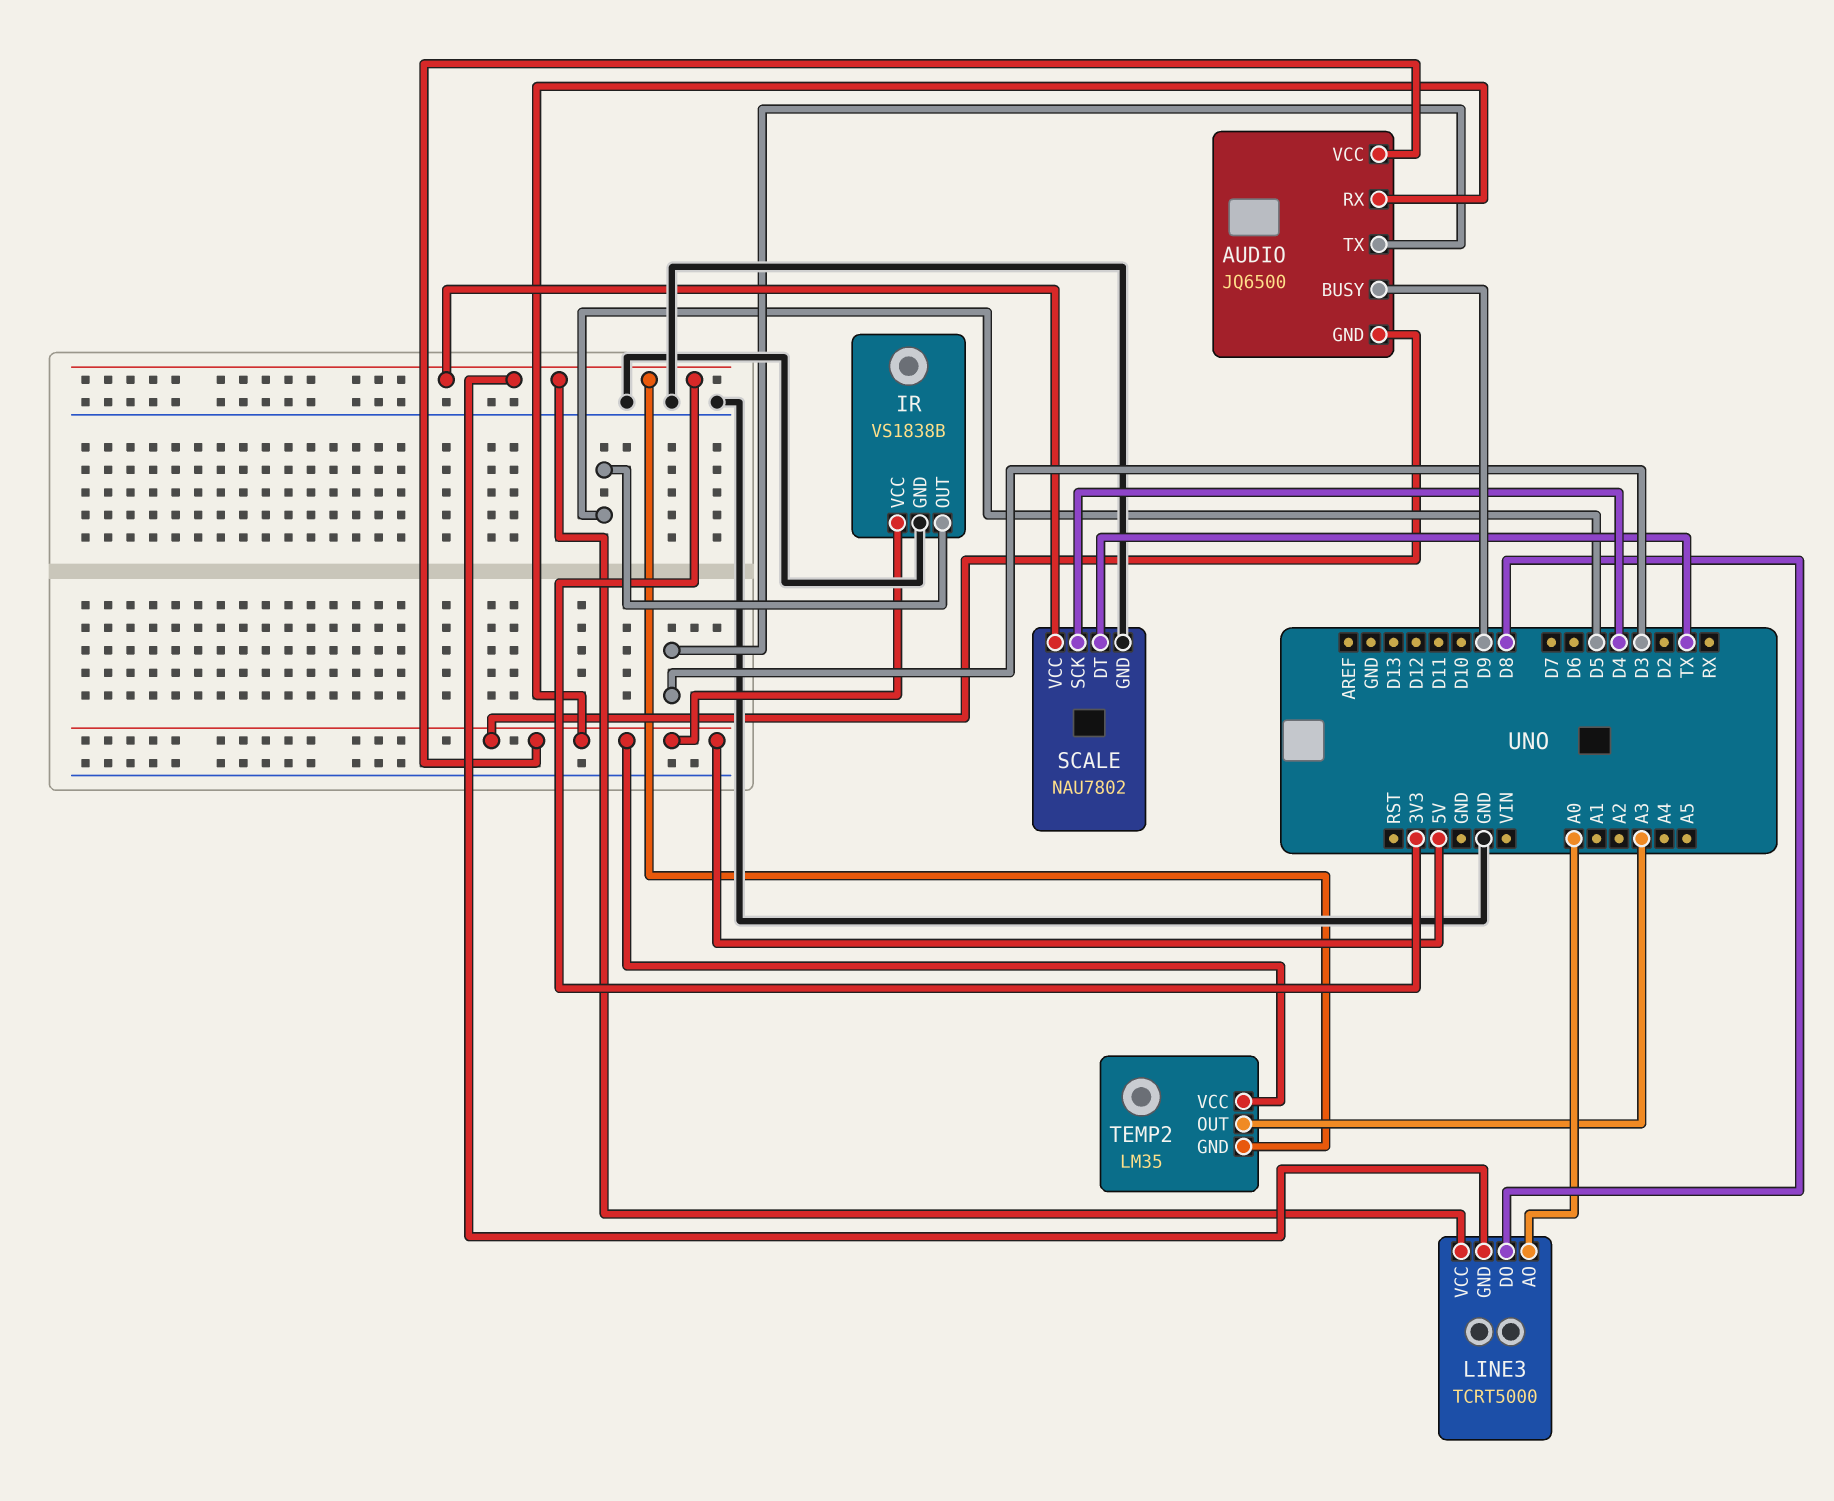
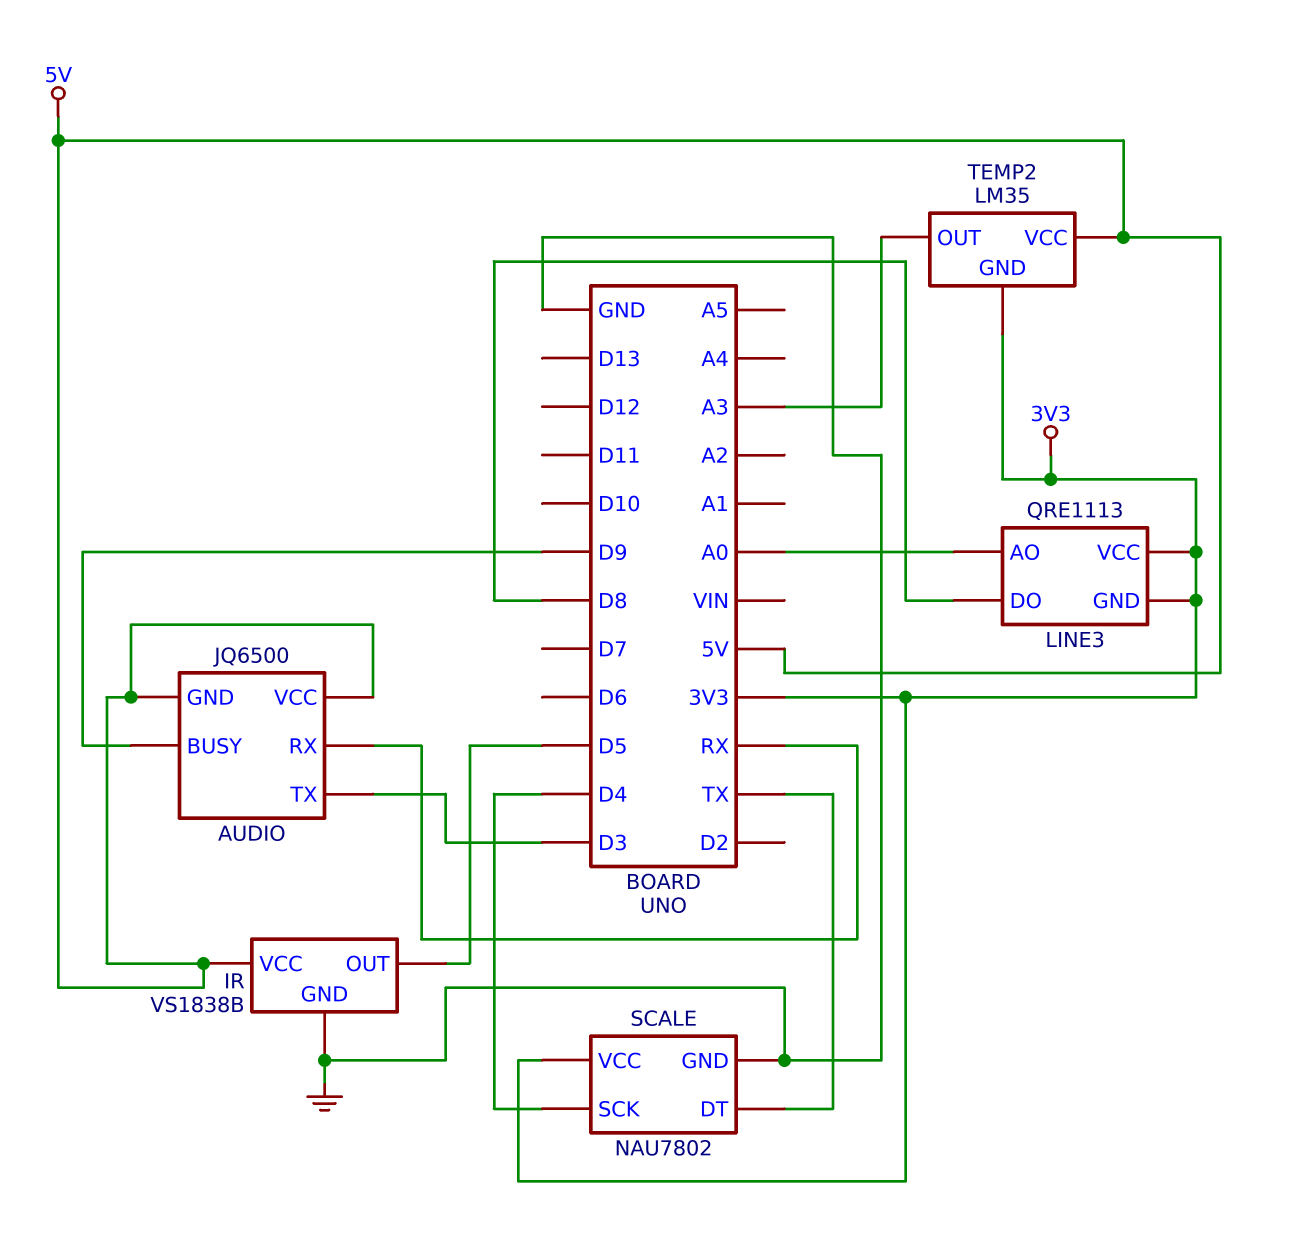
AUDIO pin RX: 5V -> RX
LINE3: TCRT5000 -> QRE1113

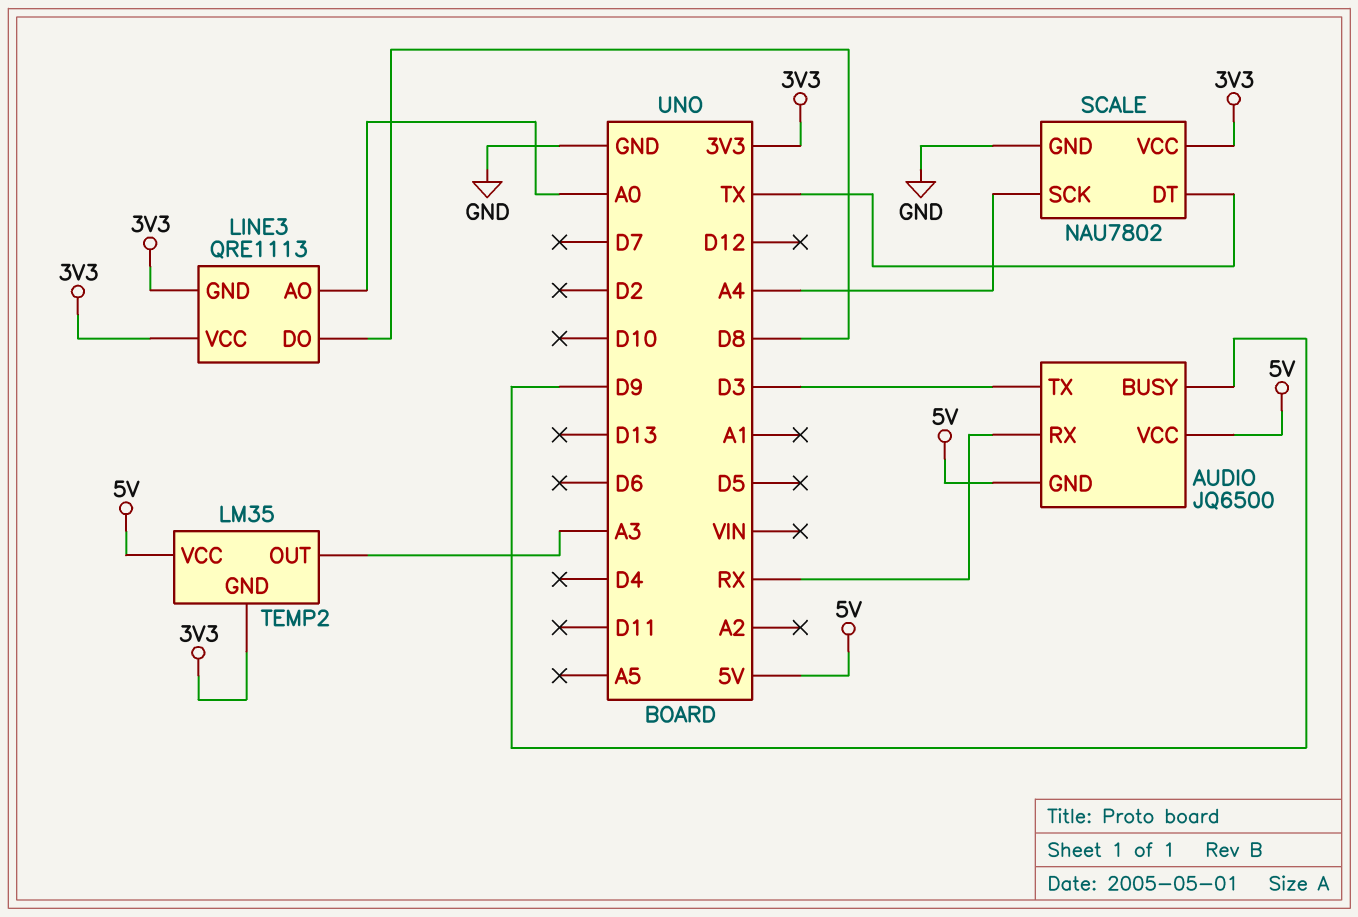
IR: VS1838B -> none
IR pin GND: GND -> none
IR pin OUT: D5 -> none
IR pin VCC: 5V -> none
SCALE pin SCK: D4 -> A4

